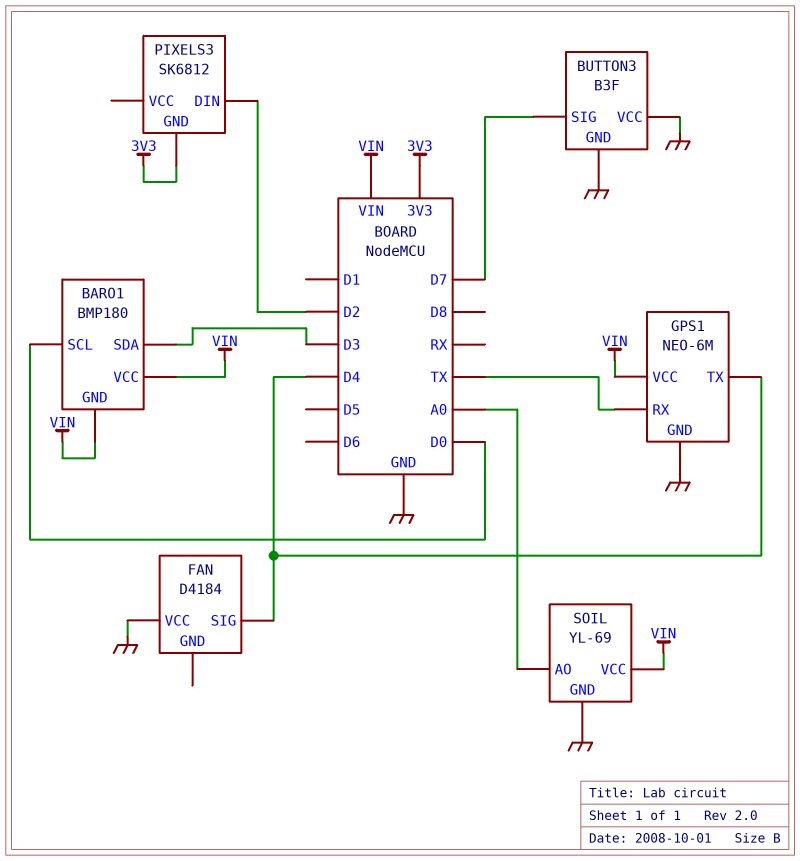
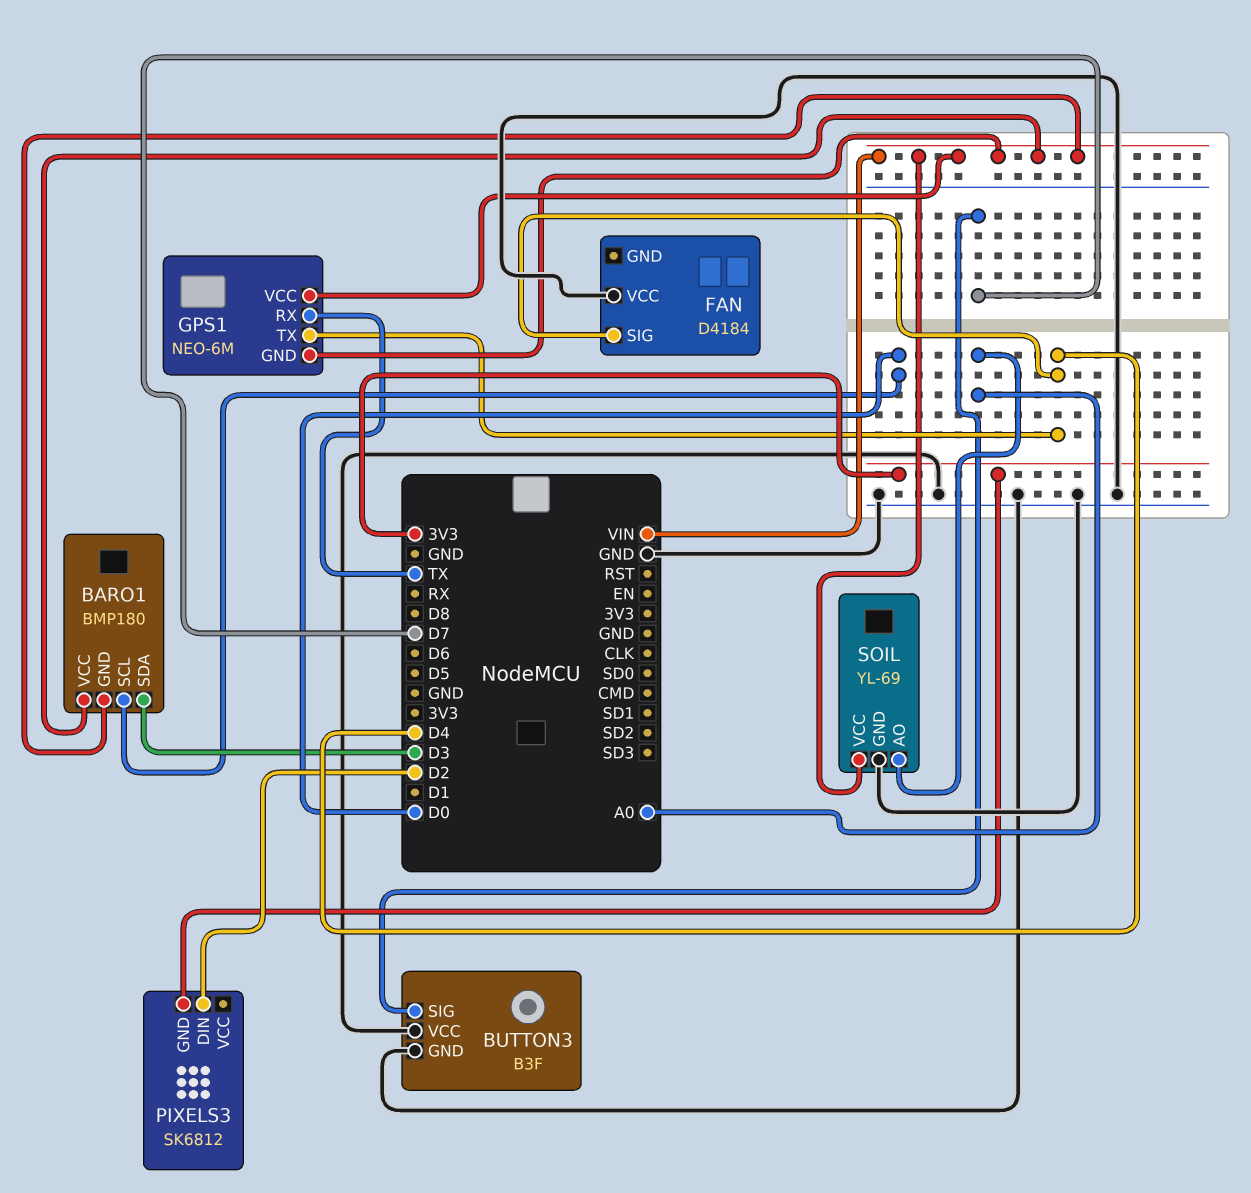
GPS1 pin GND: GND -> VIN

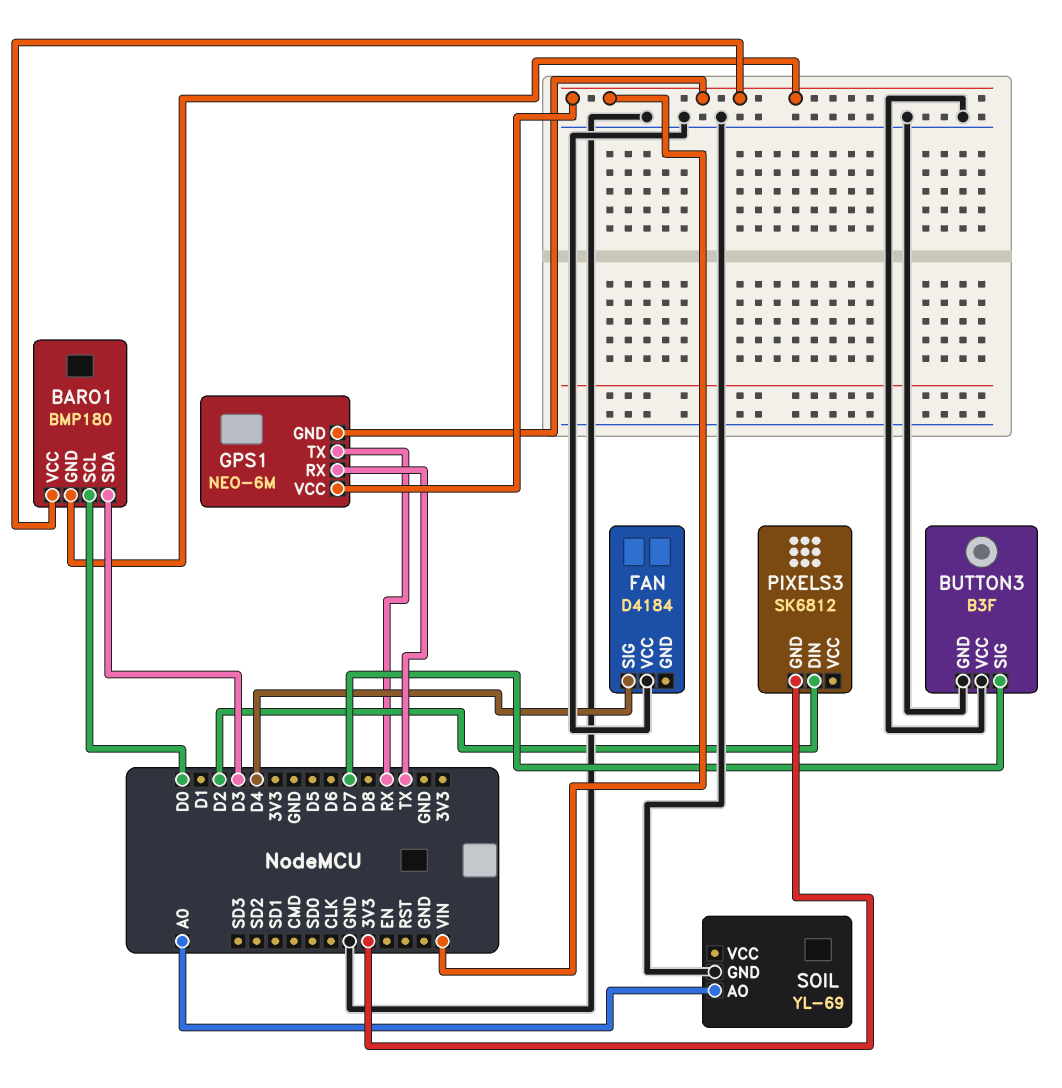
GPS1 pin TX: D4 -> RX
SOIL pin VCC: VIN -> none

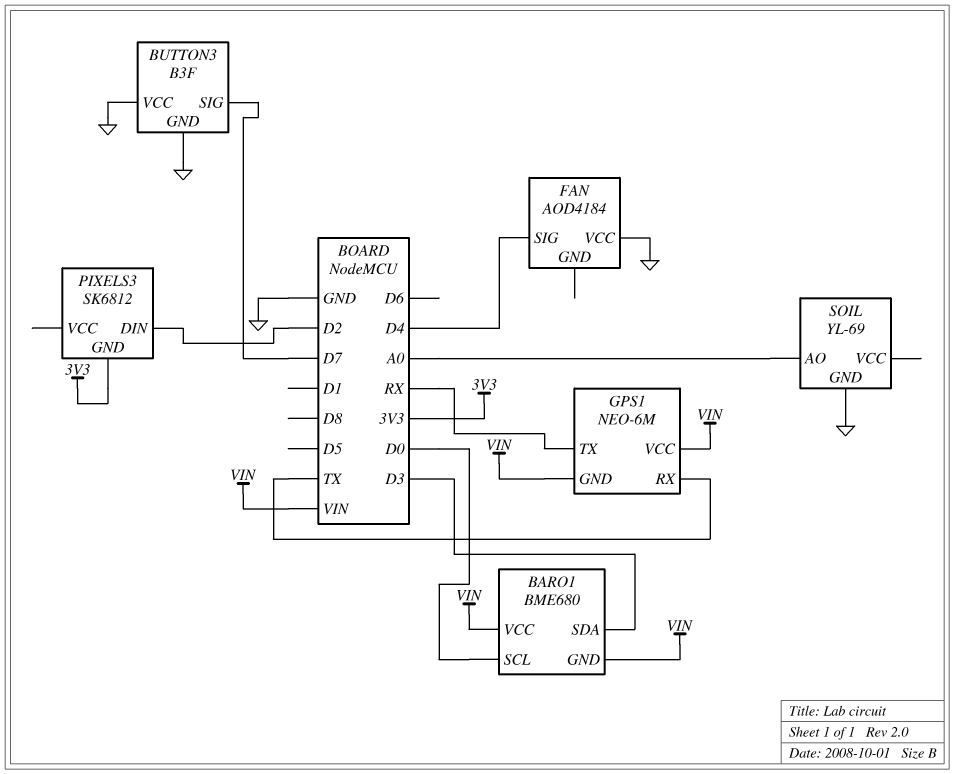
BARO1: BMP180 -> BME680
FAN: D4184 -> AOD4184

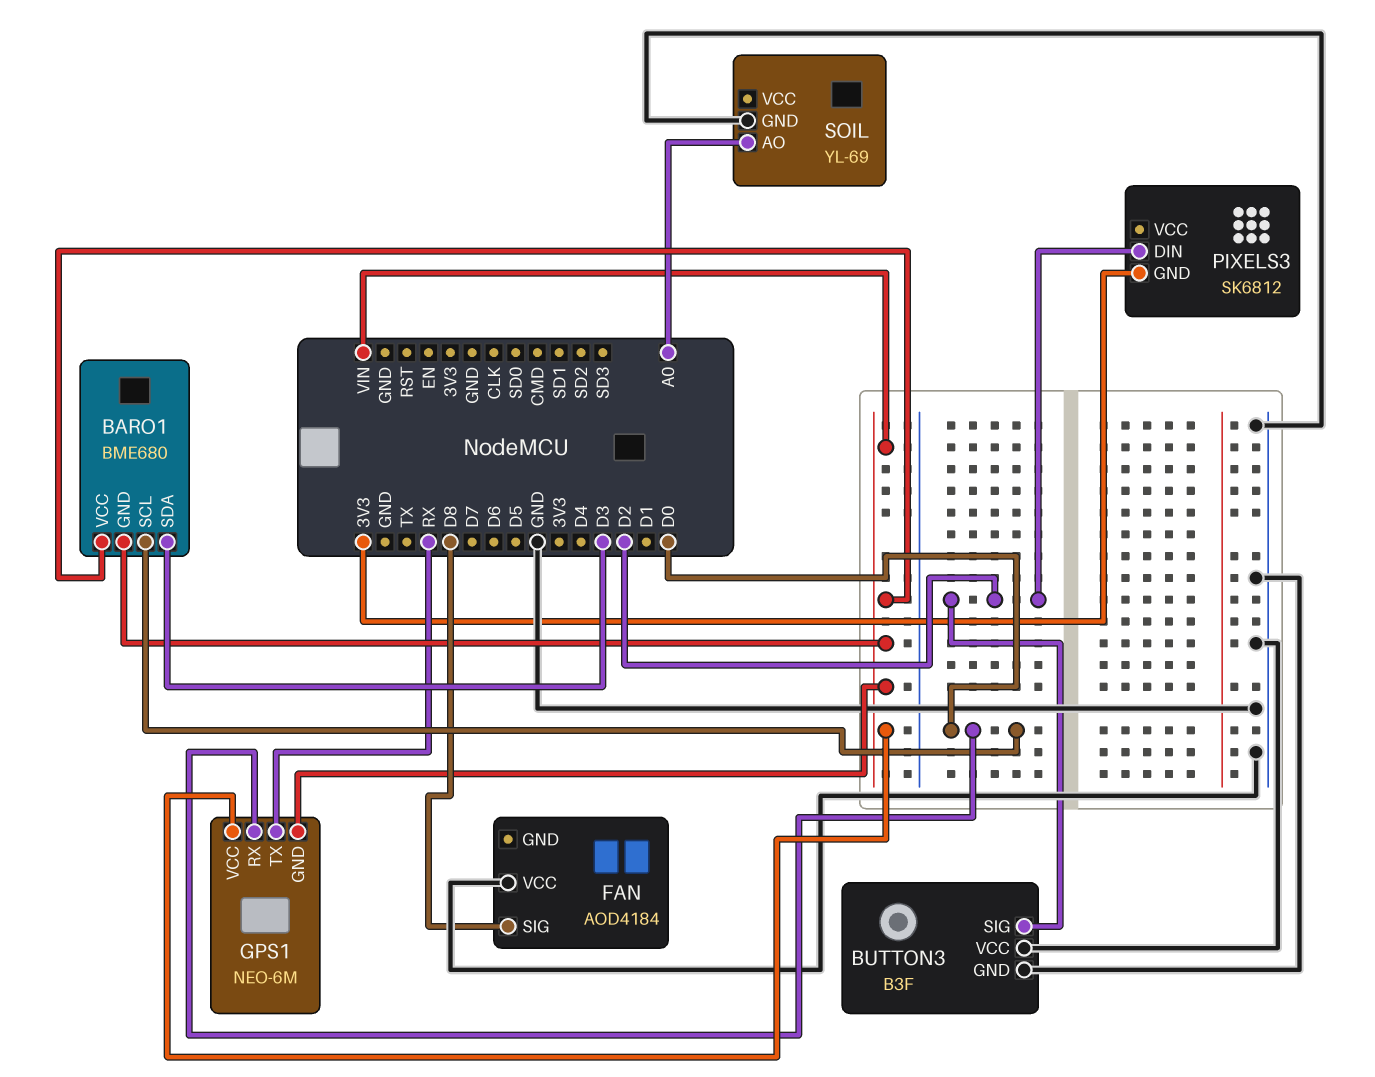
BUTTON3 pin SIG: D7 -> D2
FAN pin SIG: D4 -> D8
GPS1 pin RX: TX -> D0

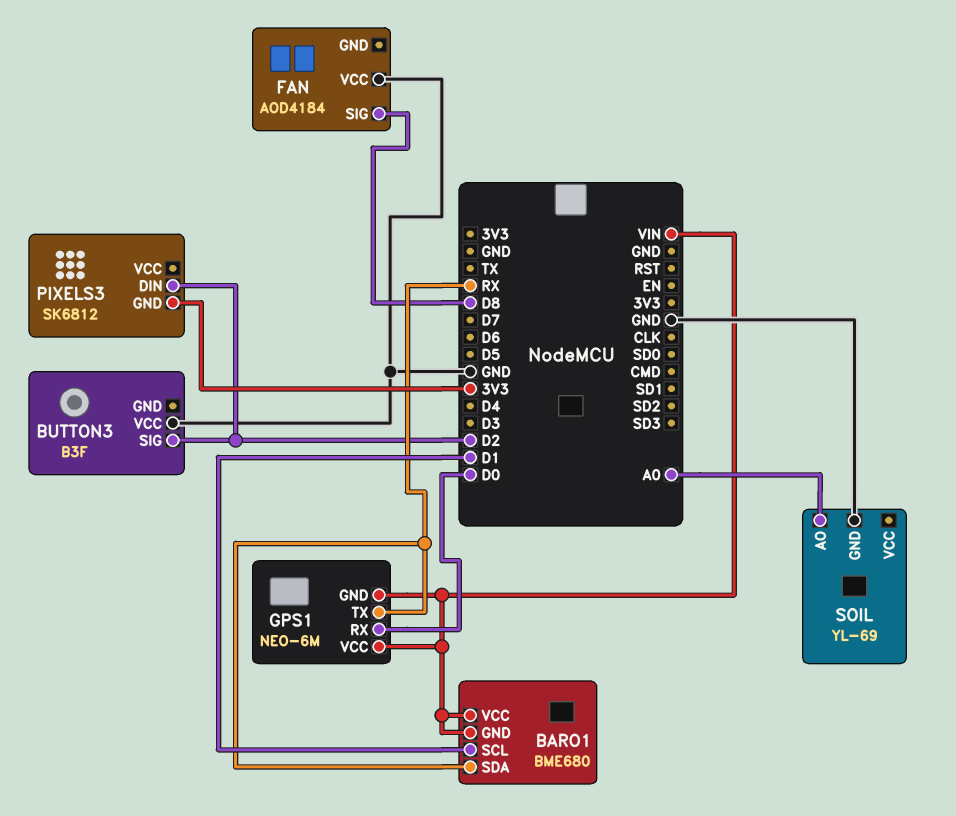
BARO1 pin SCL: D0 -> D1
BARO1 pin SDA: D3 -> RX
BUTTON3 pin GND: GND -> none

